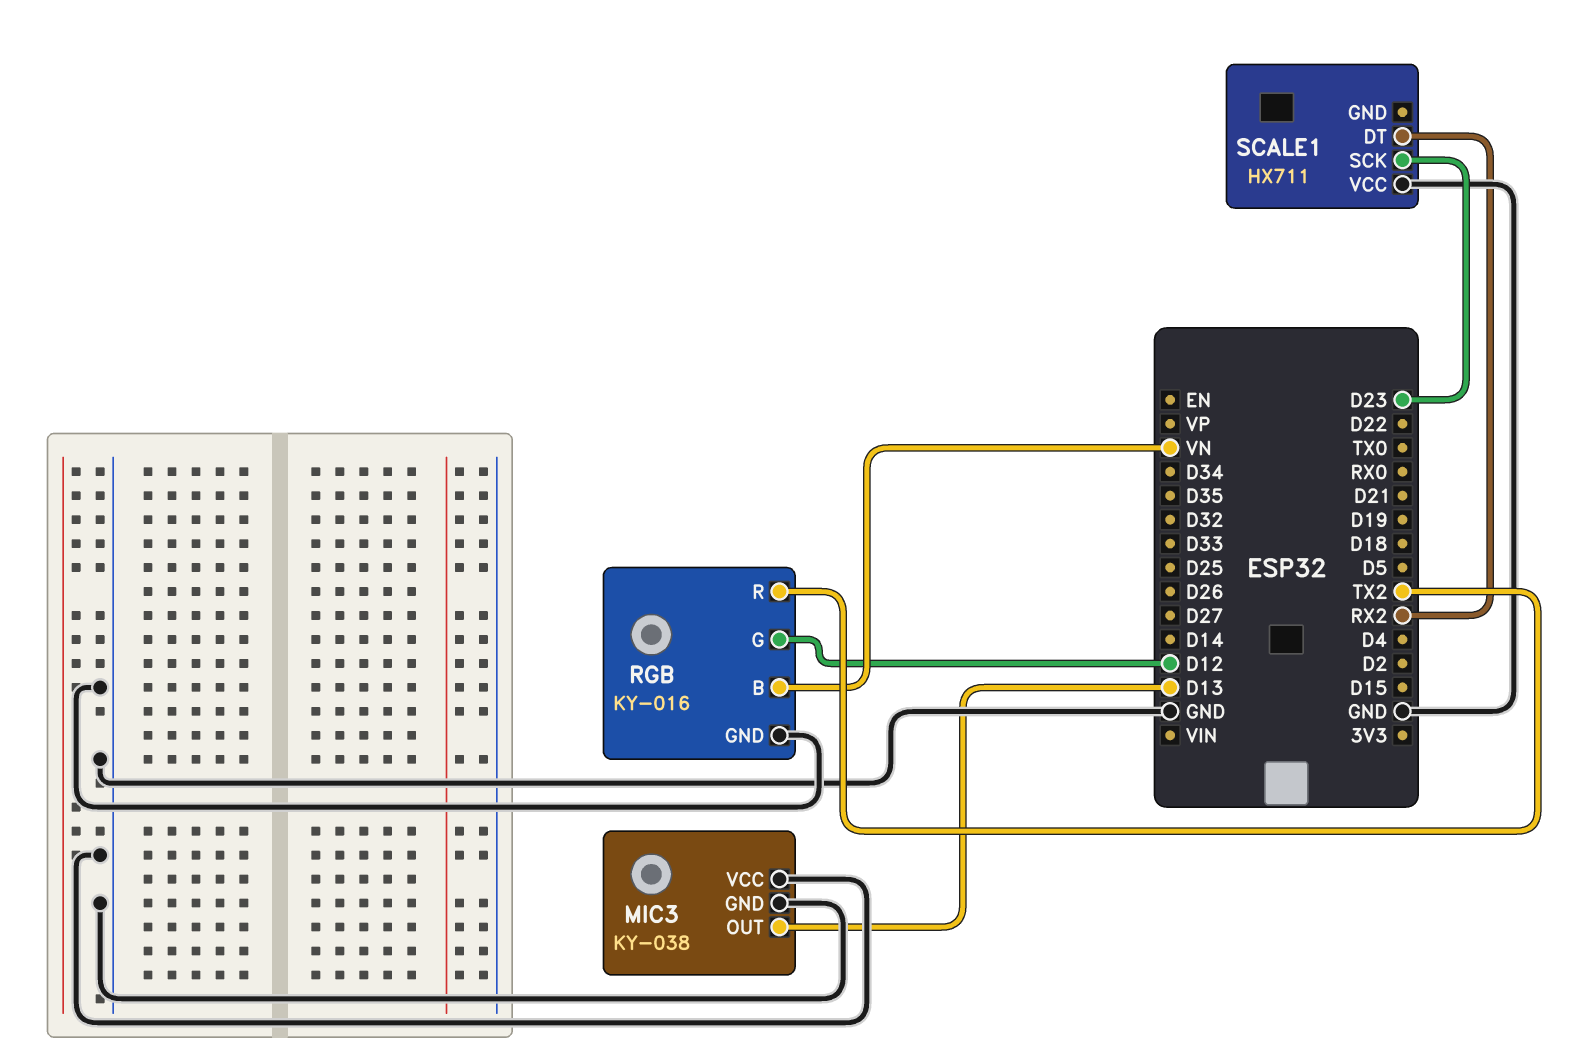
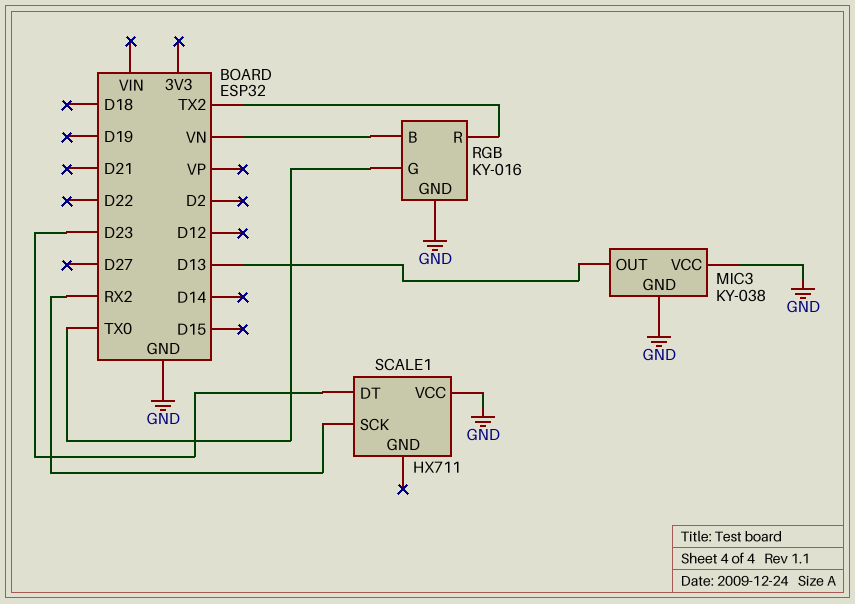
RGB pin G: D12 -> TX0
SCALE1 pin DT: RX2 -> D23
SCALE1 pin SCK: D23 -> RX2

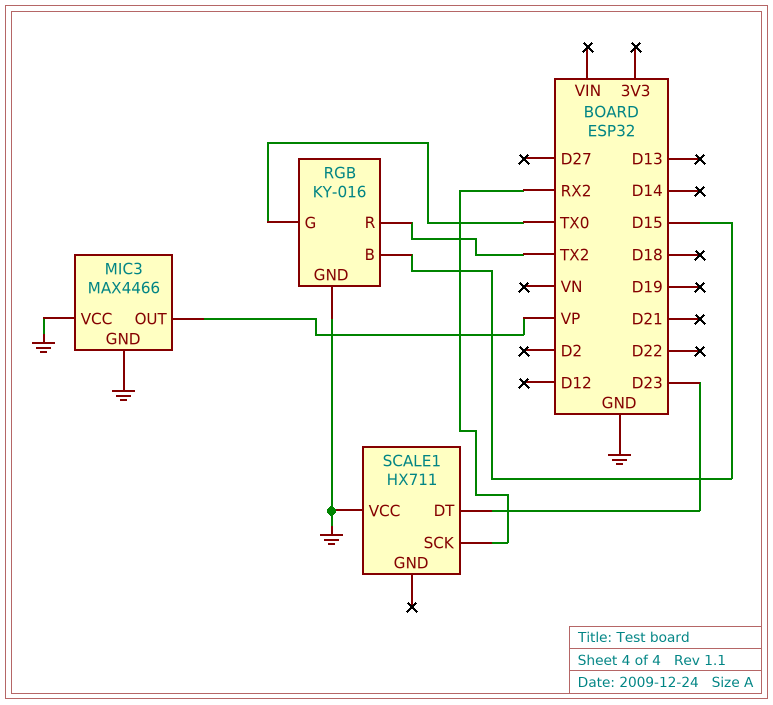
MIC3: KY-038 -> MAX4466
MIC3 pin OUT: D13 -> VP
RGB pin B: VN -> D15

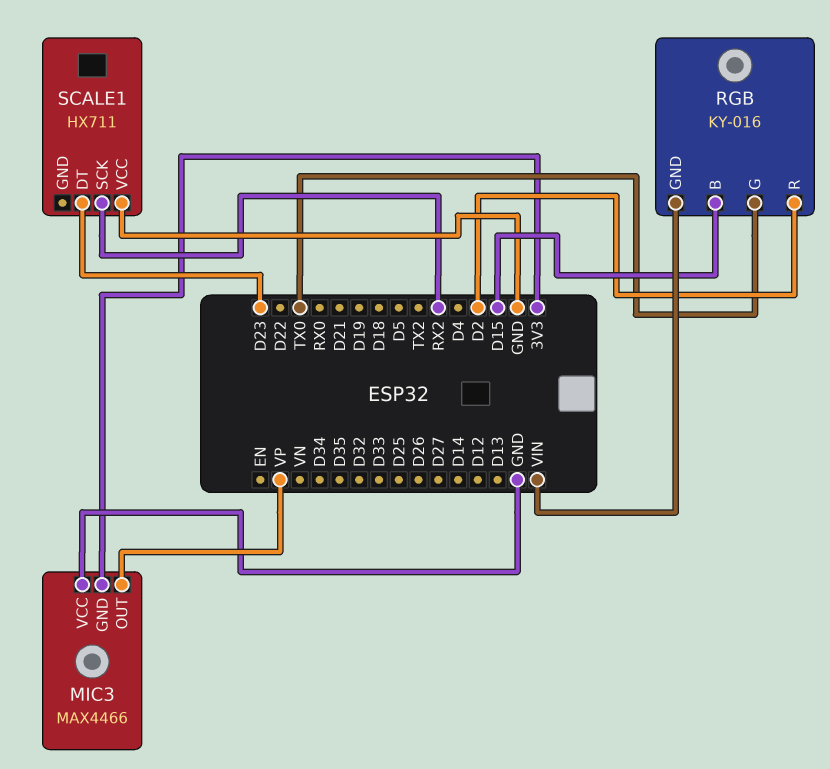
MIC3 pin GND: GND -> 3V3
RGB pin GND: GND -> VIN
RGB pin R: TX2 -> D2

